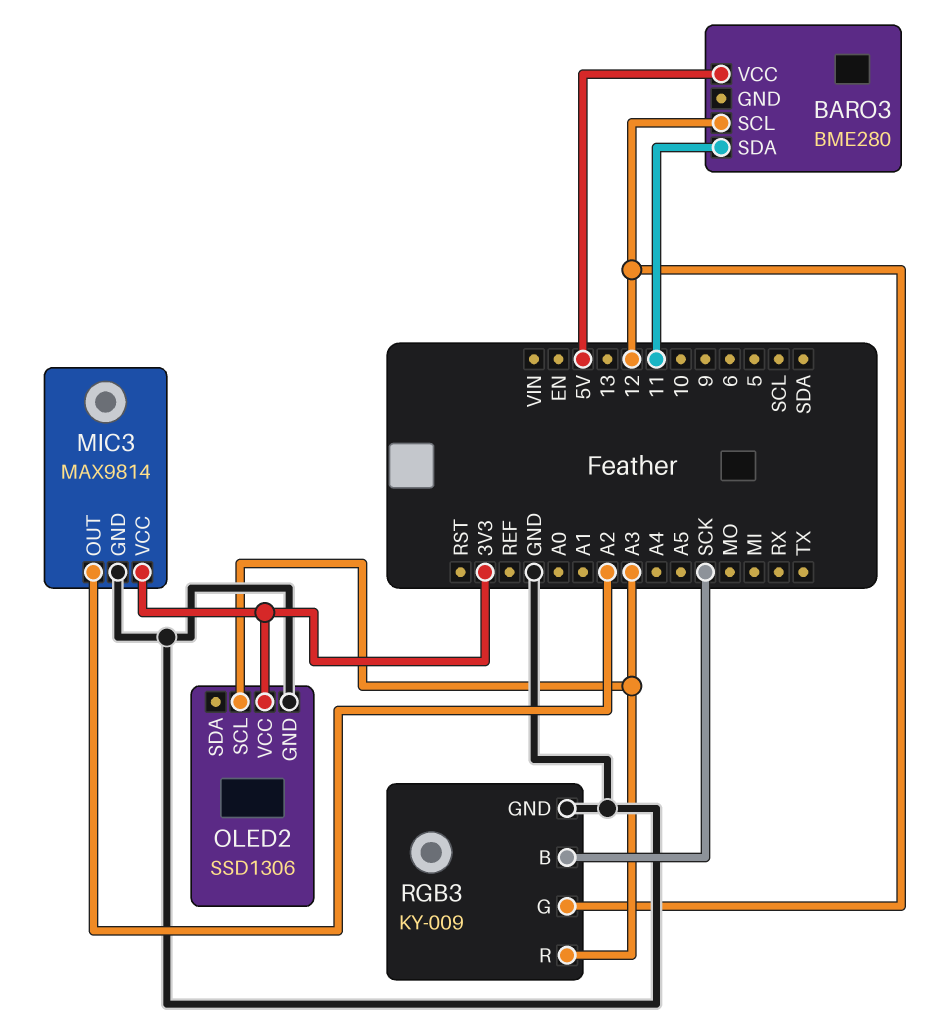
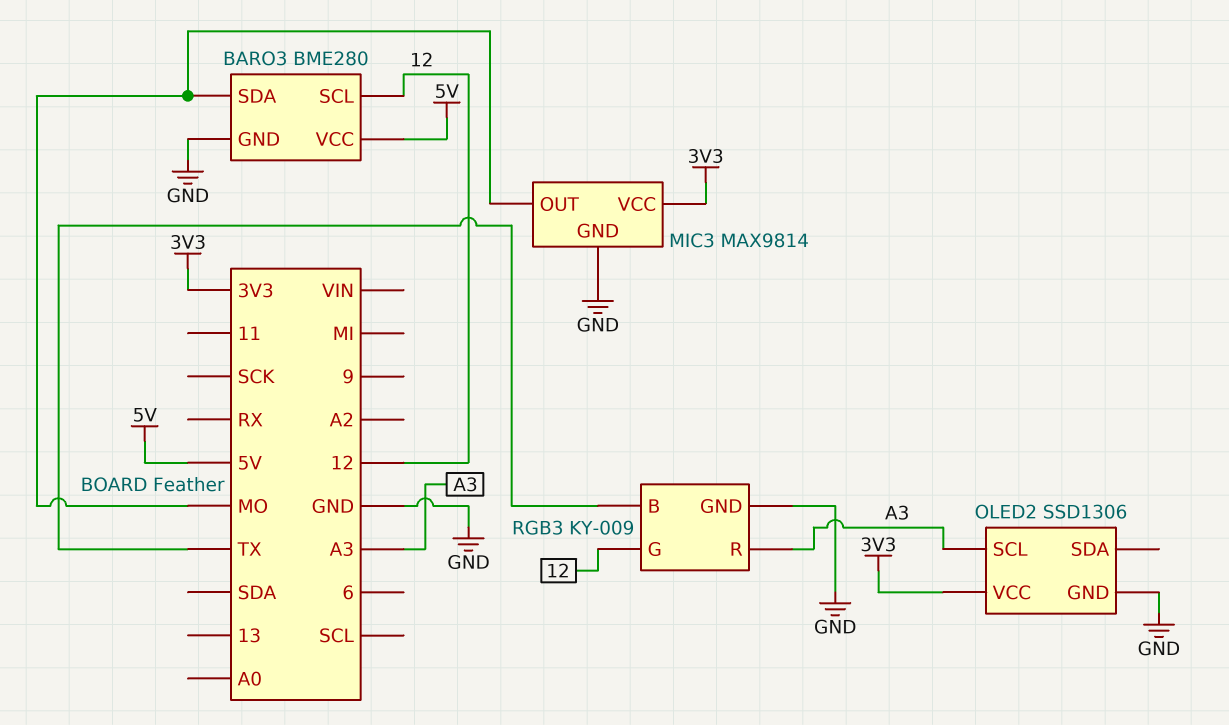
BARO3 pin GND: none -> GND
BARO3 pin SDA: 11 -> MO
MIC3 pin OUT: A2 -> MO
RGB3 pin B: SCK -> TX

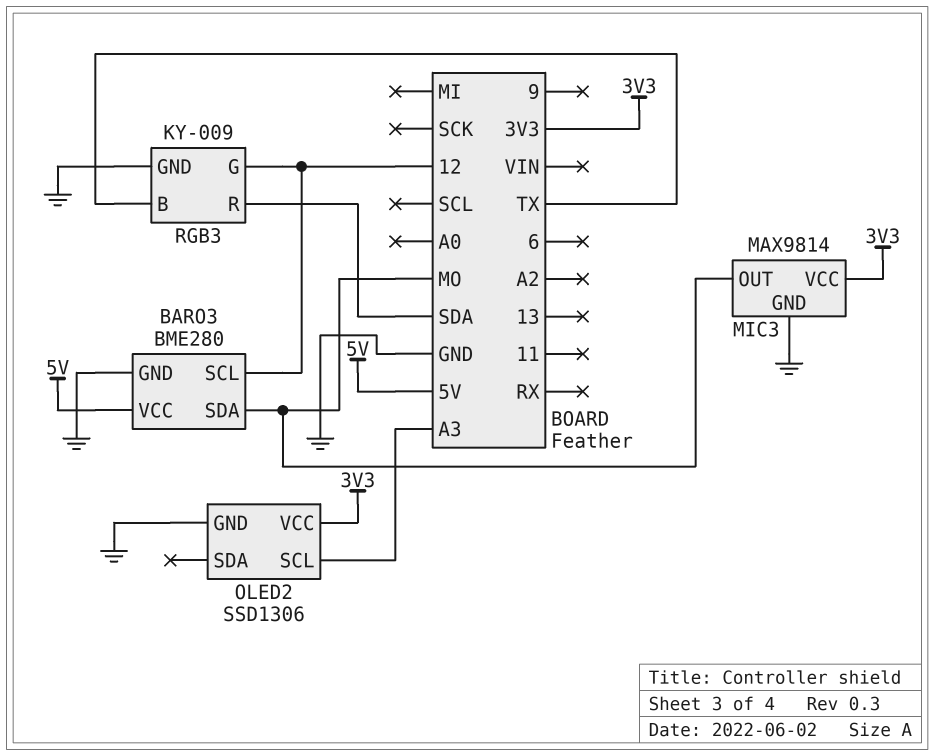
RGB3 pin R: A3 -> SDA

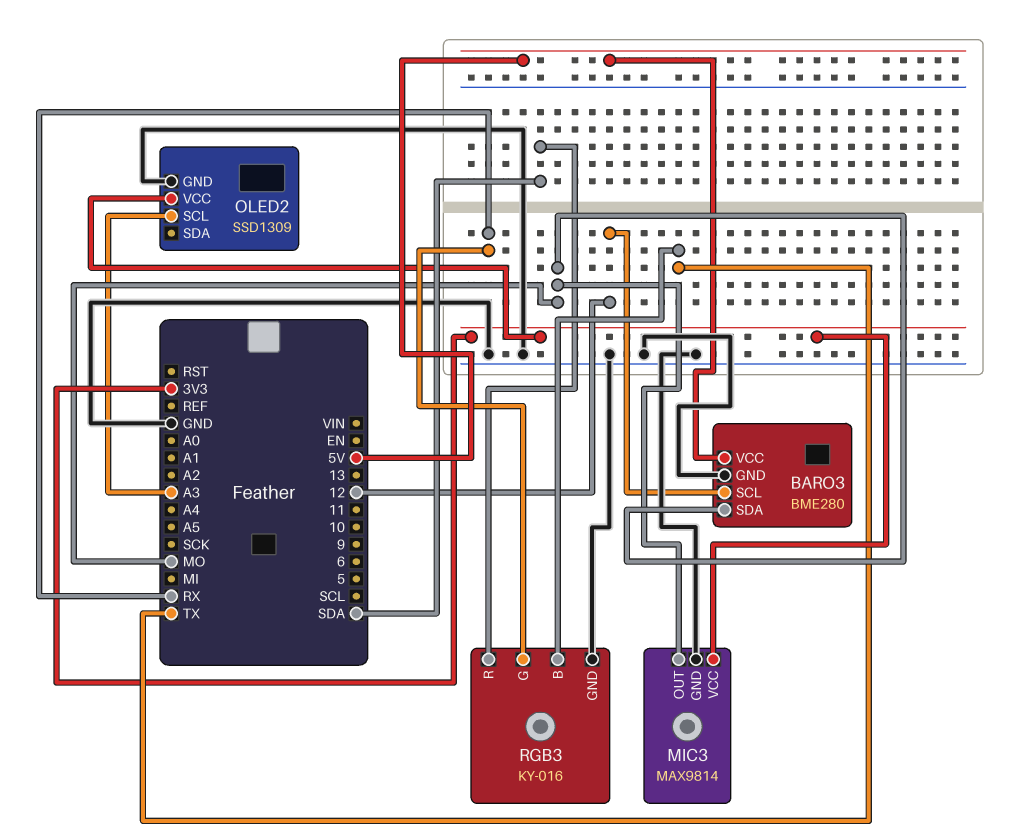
OLED2: SSD1306 -> SSD1309
RGB3: KY-009 -> KY-016
RGB3 pin G: 12 -> RX

